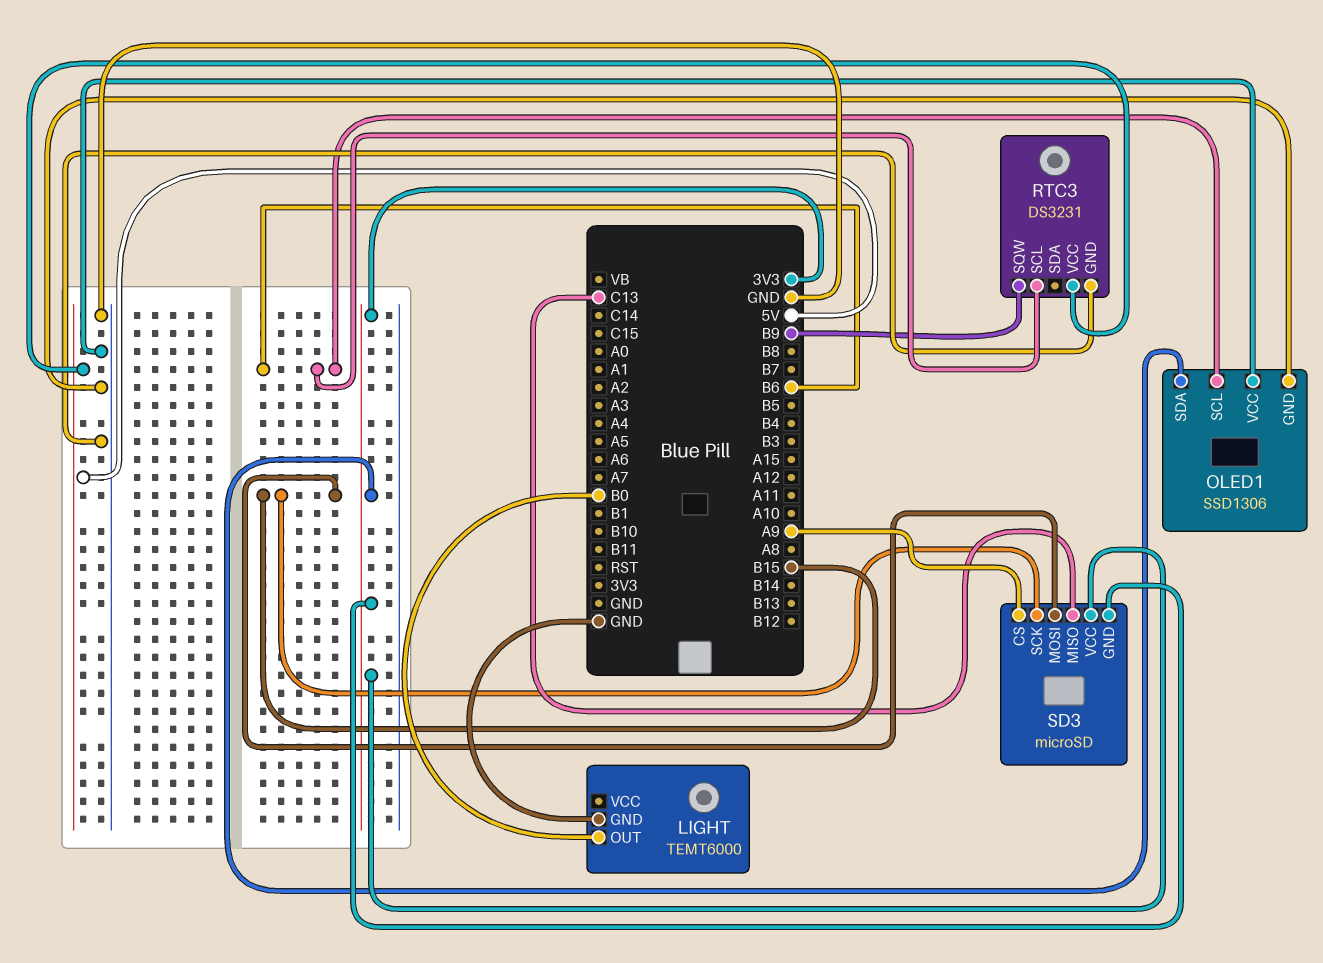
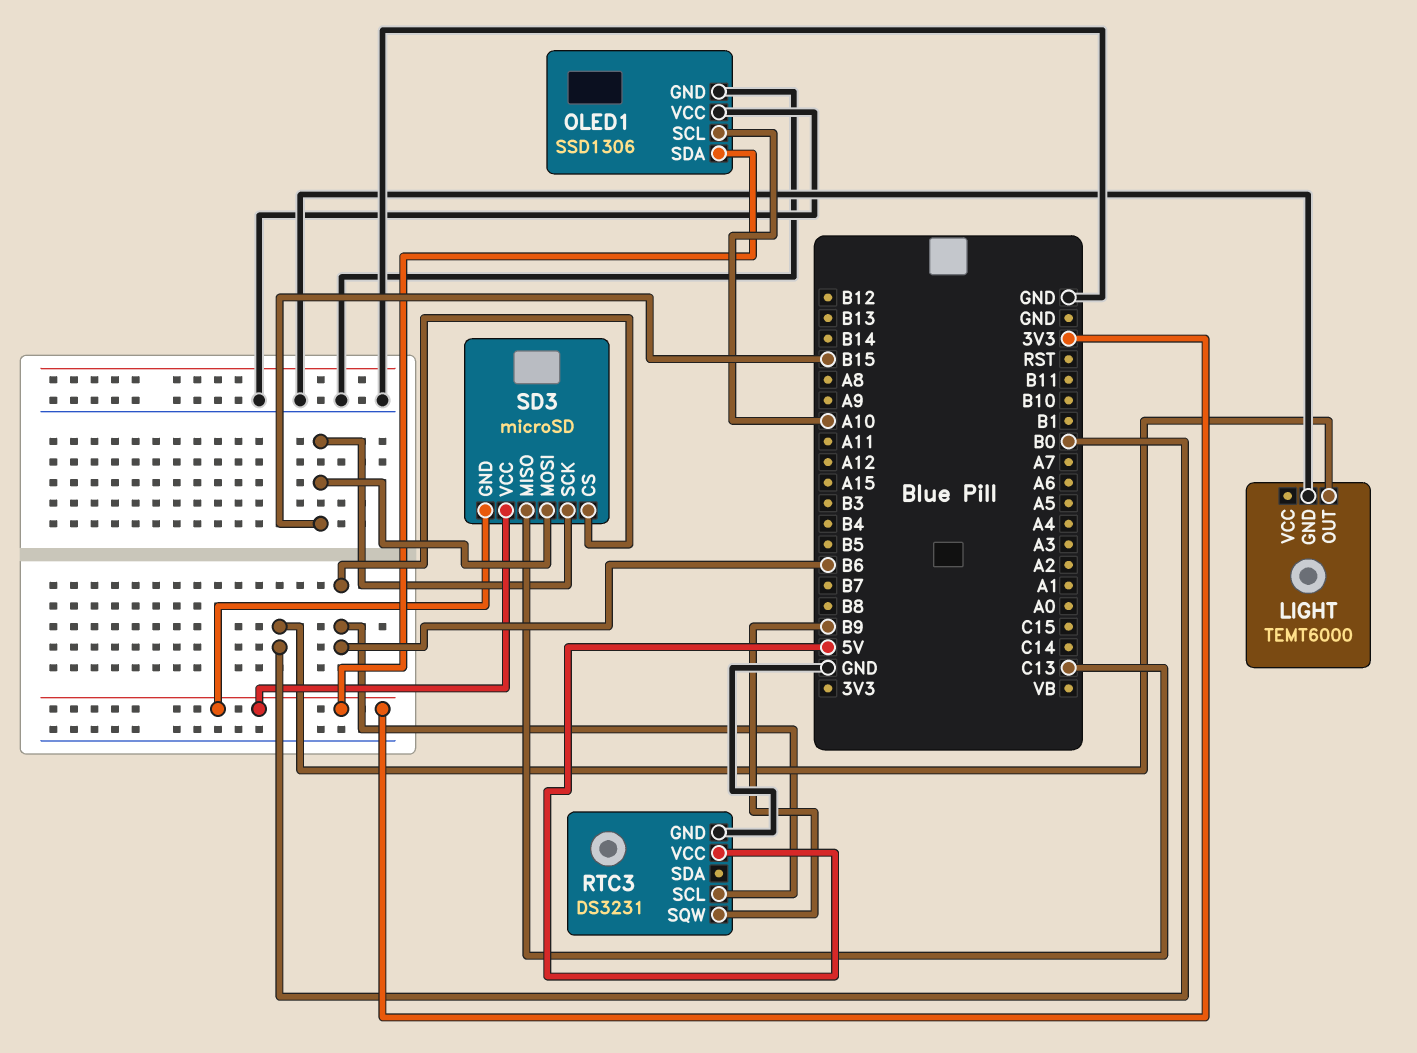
OLED1 pin SCL: B6 -> A10
SD3 pin CS: A9 -> B6

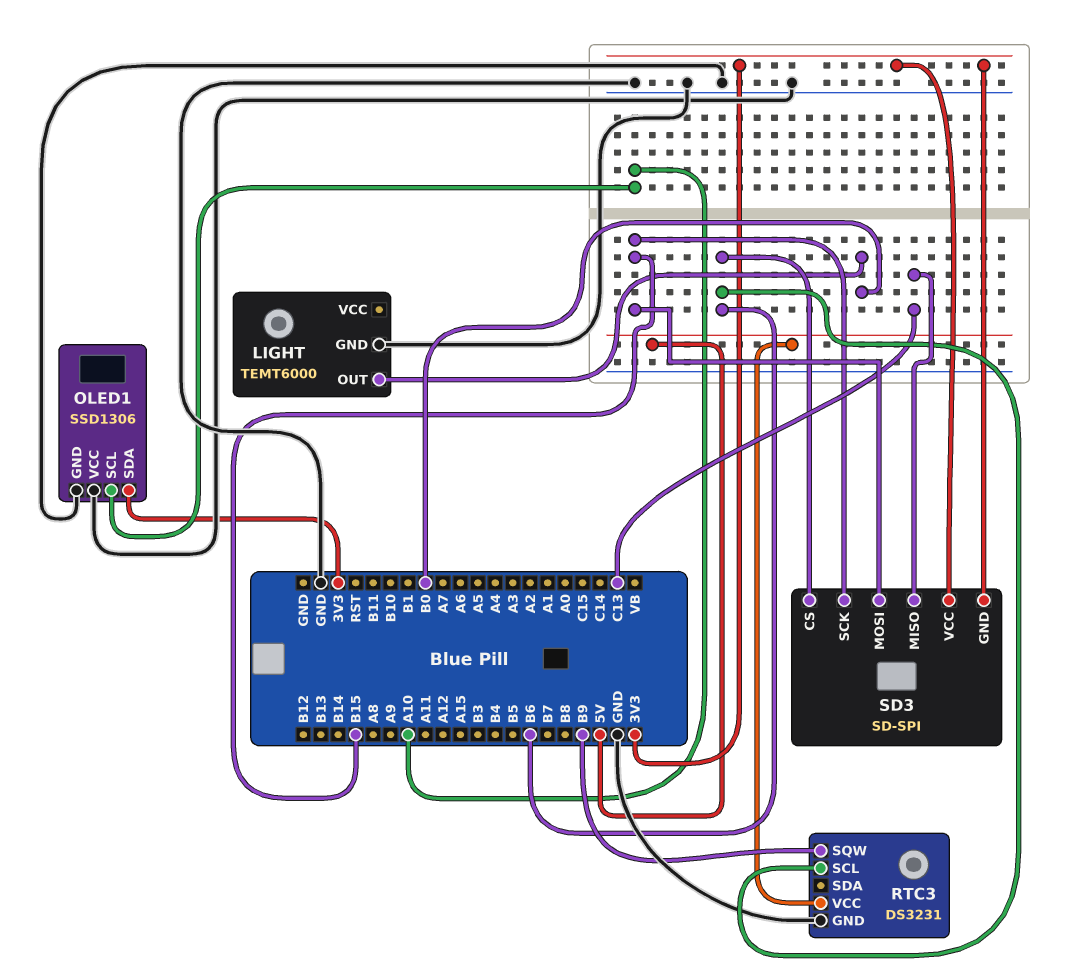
SD3: microSD -> SD-SPI

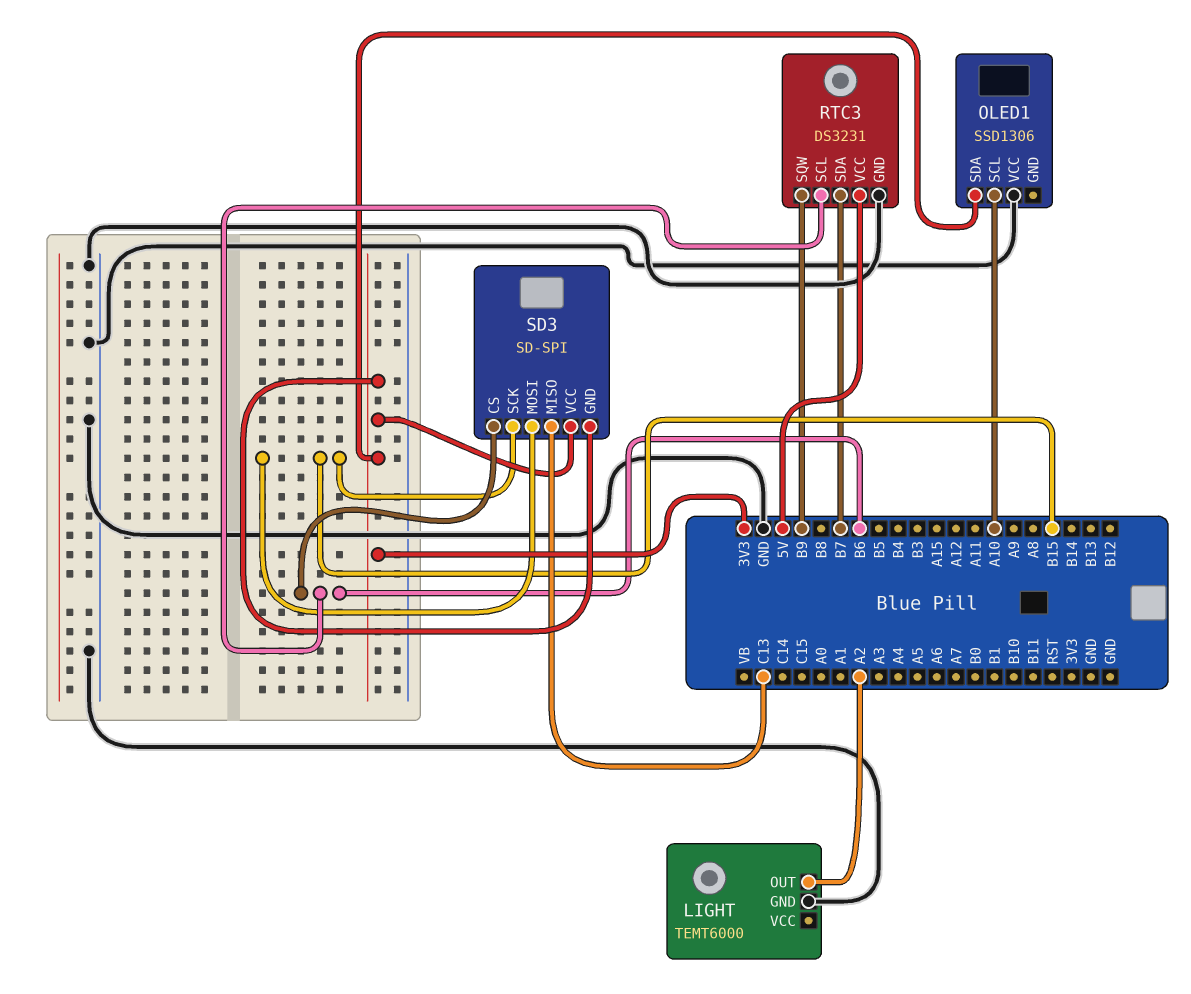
LIGHT pin OUT: B0 -> A2
OLED1 pin GND: GND -> none
RTC3 pin SDA: none -> B7

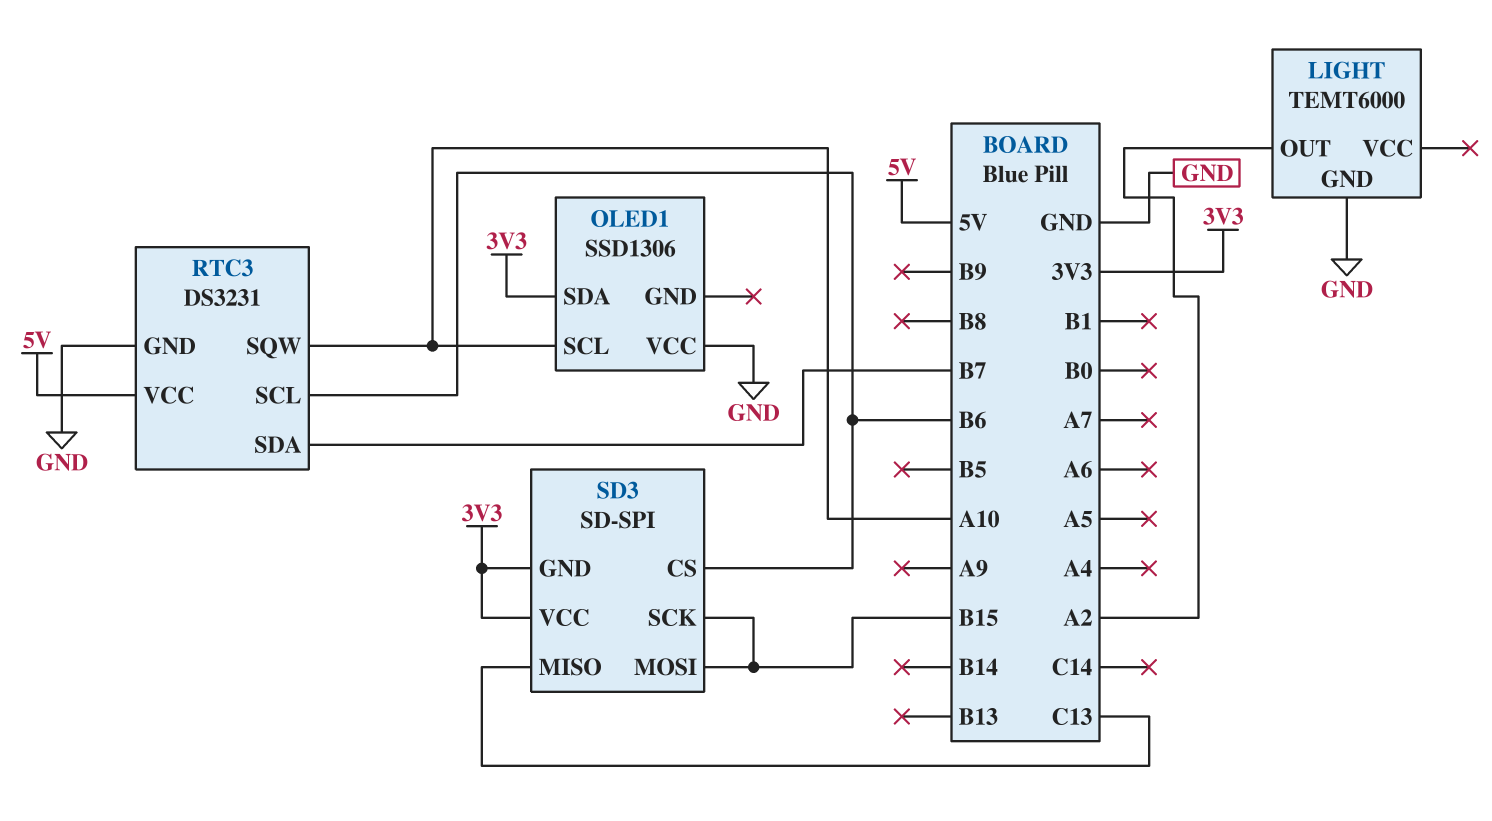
RTC3 pin SQW: B9 -> A10

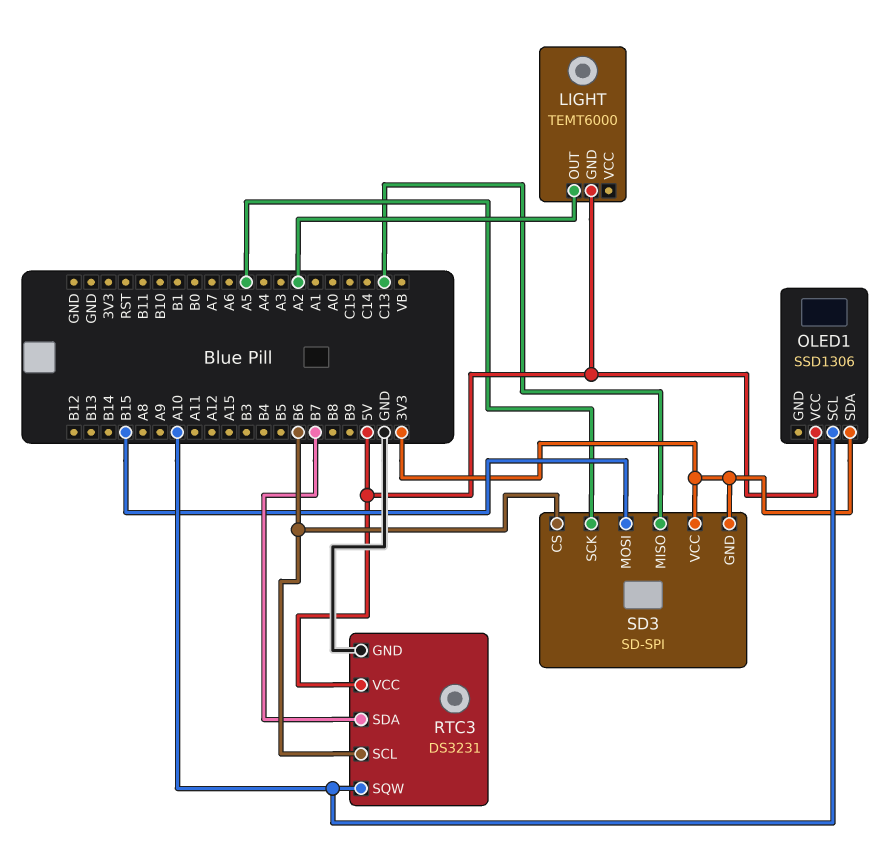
LIGHT pin GND: GND -> 5V
OLED1 pin VCC: GND -> 5V
SD3 pin SCK: B15 -> A5

